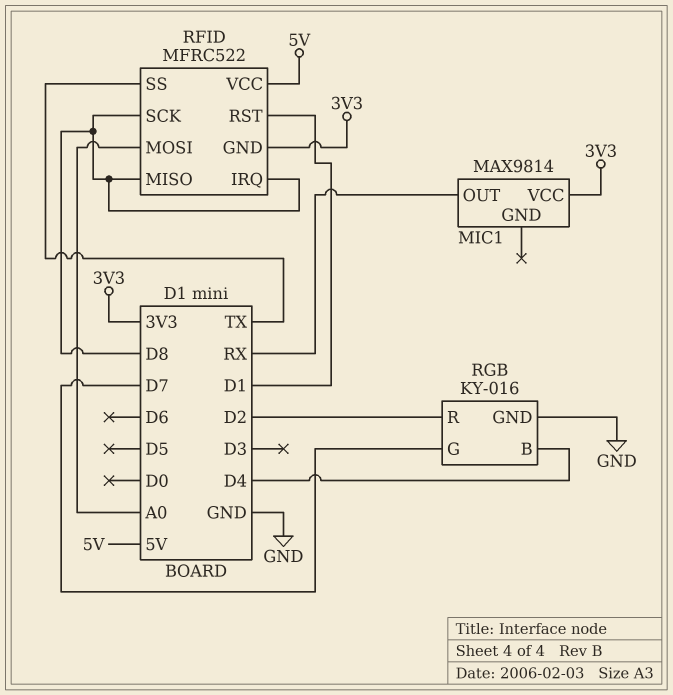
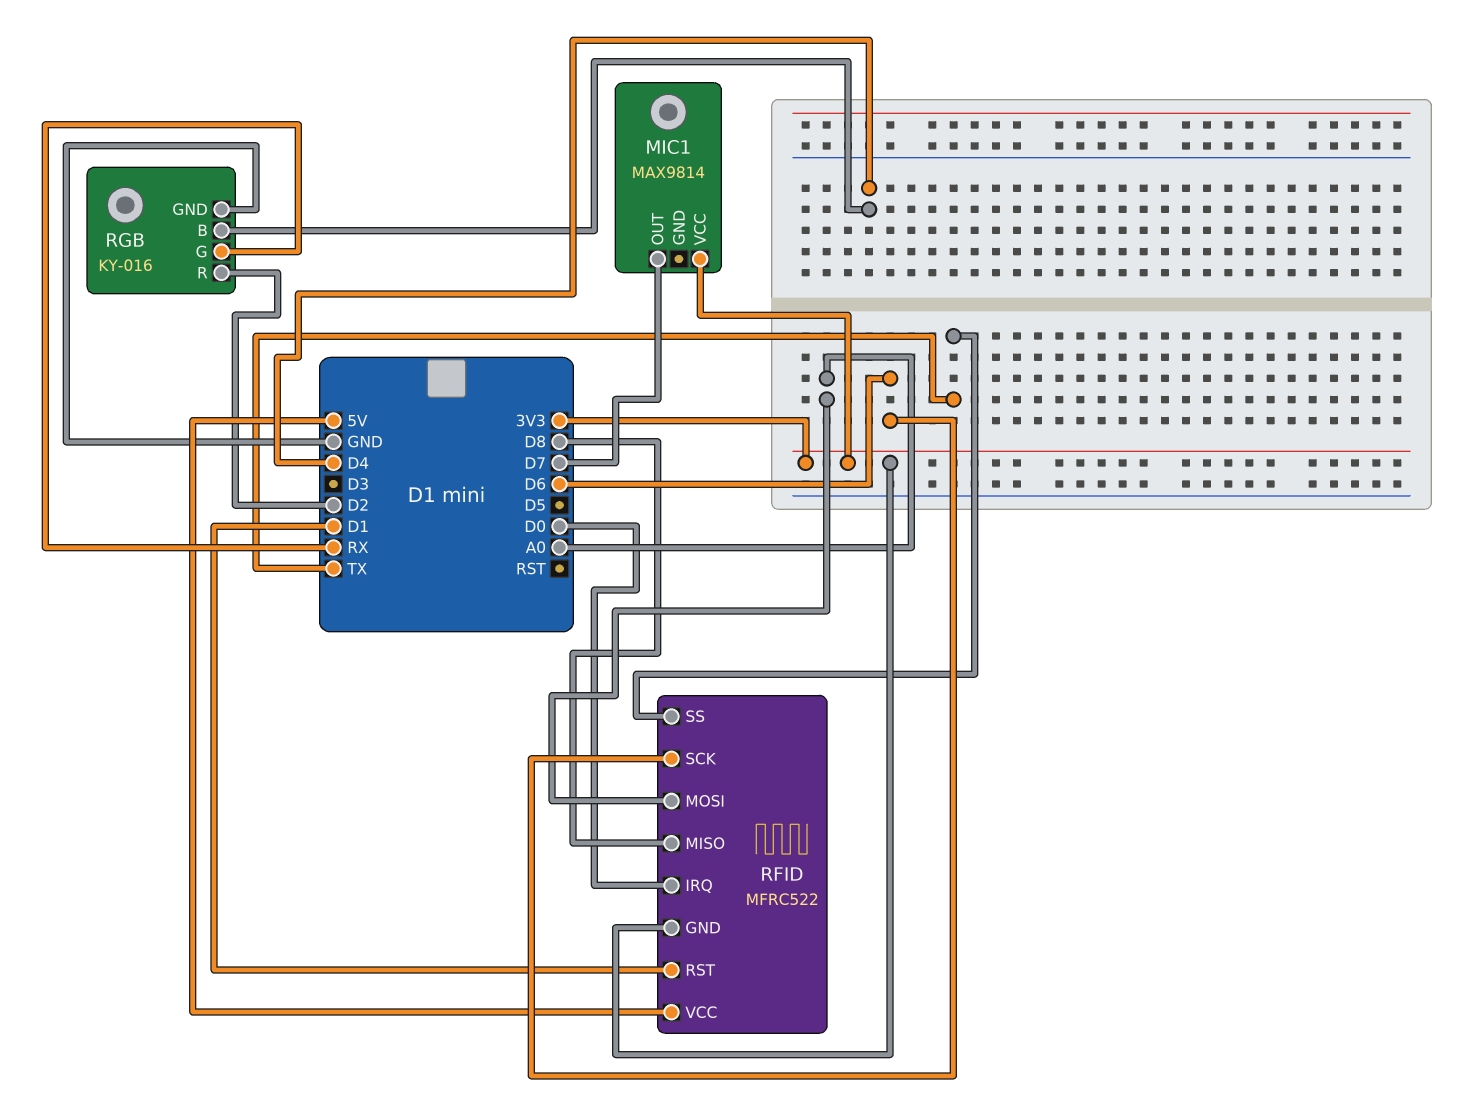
MIC1 pin OUT: RX -> D7
RFID pin IRQ: D8 -> D0
RFID pin SCK: D8 -> D6
RGB pin G: D7 -> RX

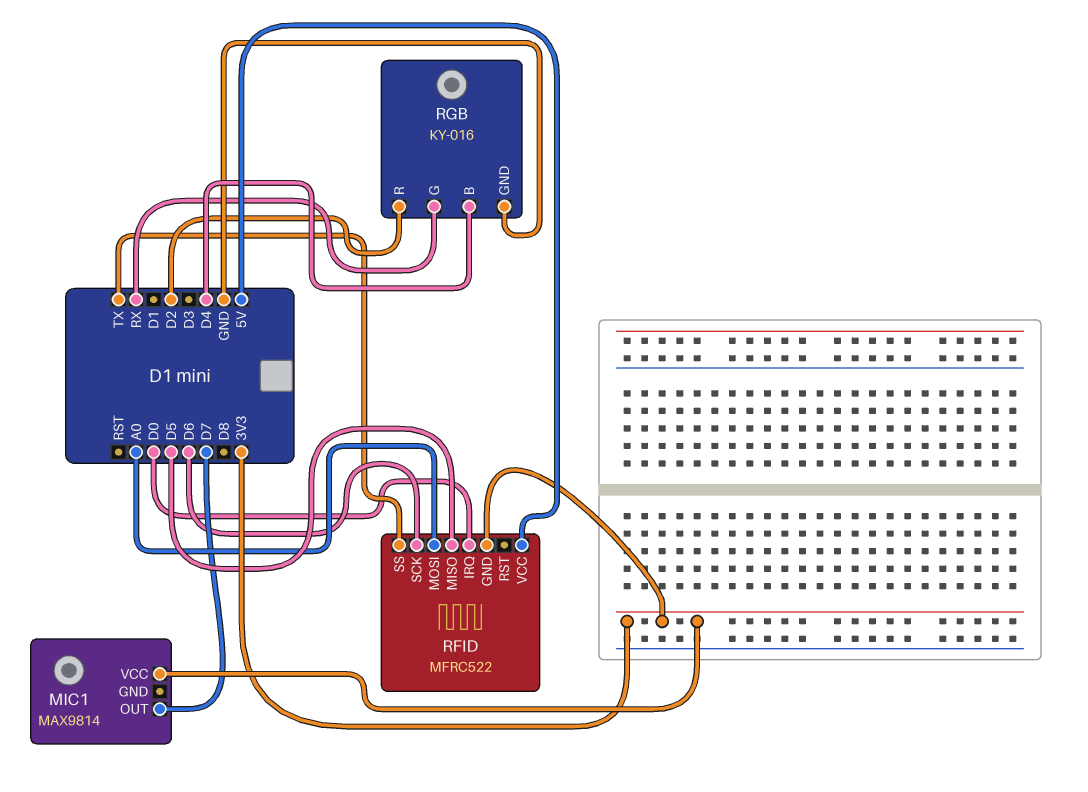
RFID pin MISO: D8 -> D5
RFID pin RST: D1 -> none

